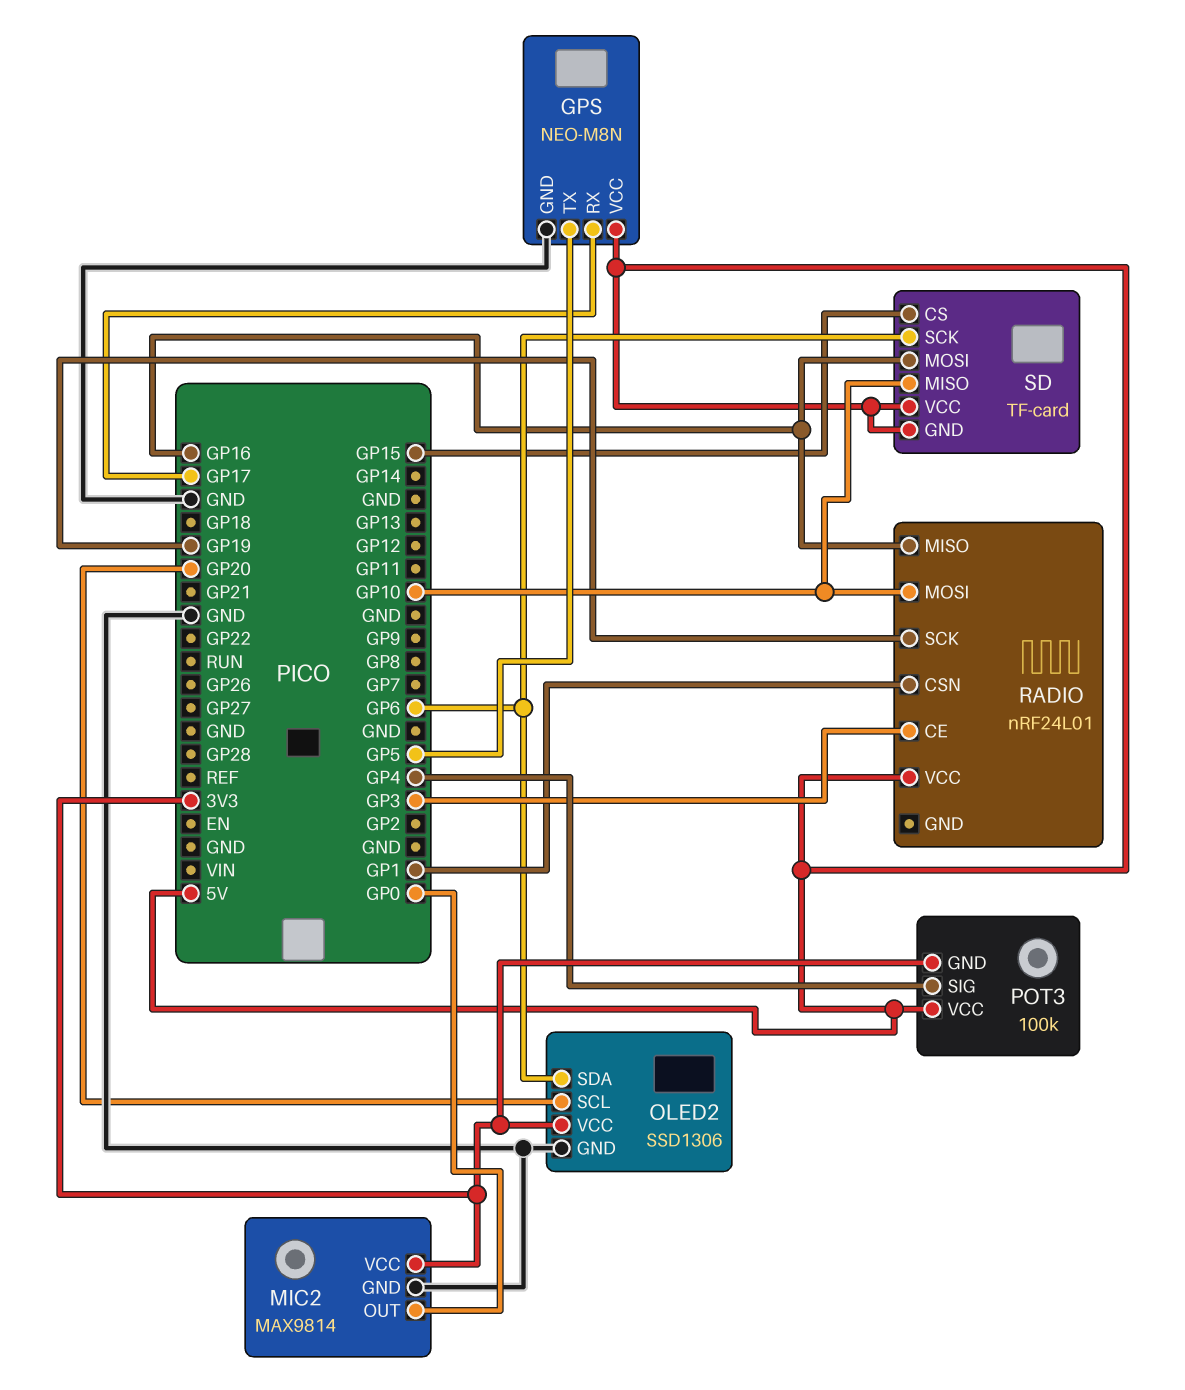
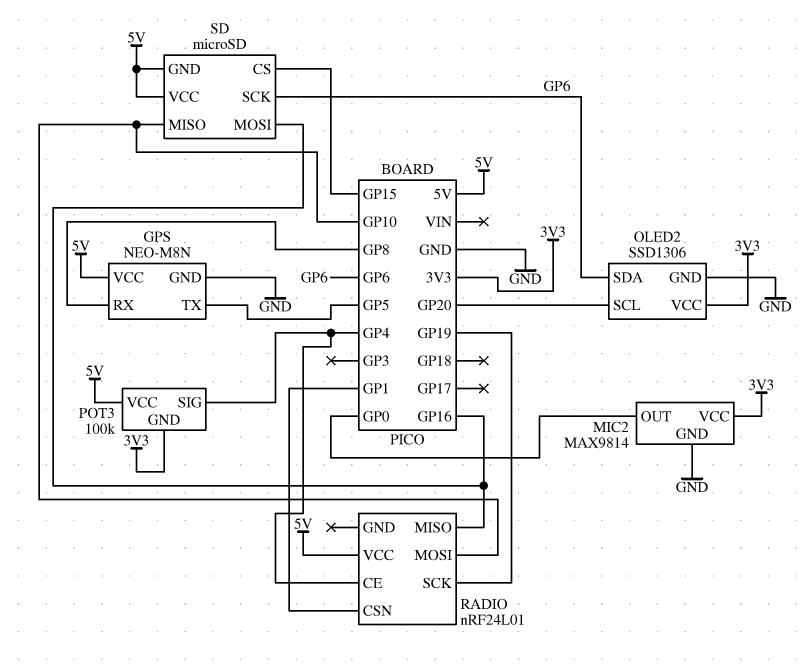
GPS pin RX: GP17 -> GP8
RADIO pin CE: GP3 -> GP4
SD: TF-card -> microSD

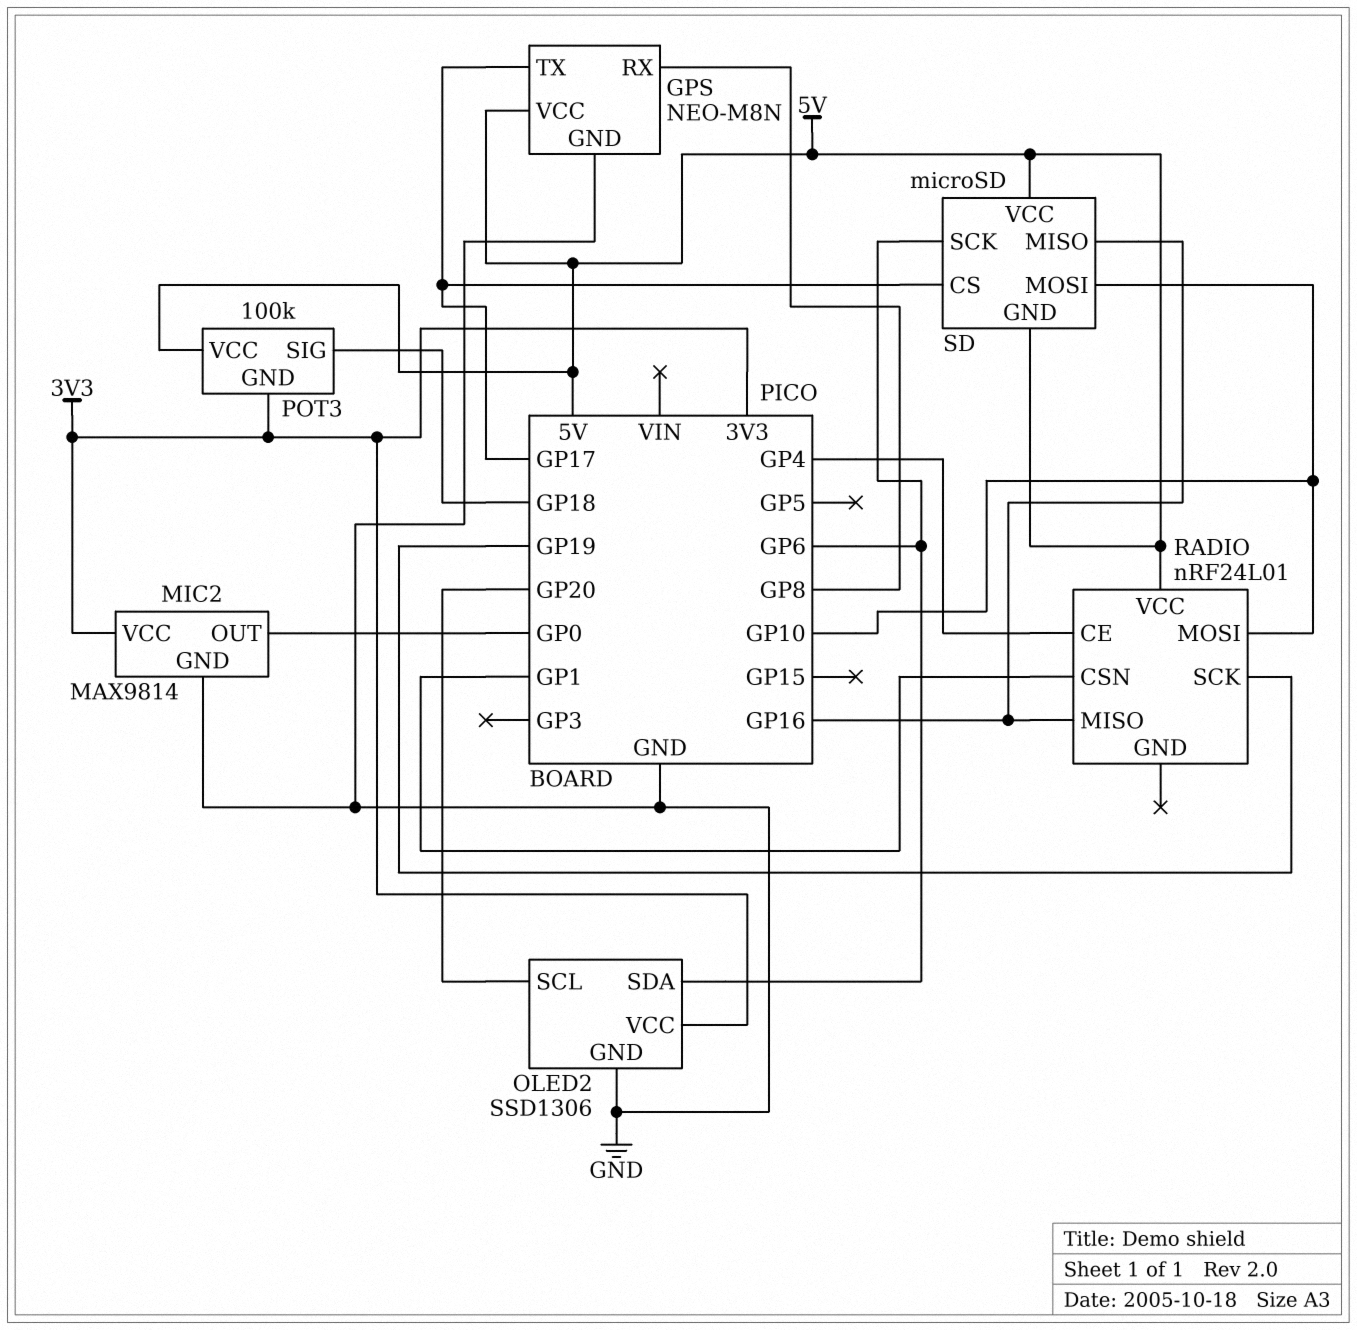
GPS pin TX: GP5 -> GP17
POT3 pin SIG: GP4 -> GP18
SD pin CS: GP15 -> GP17
SD pin MISO: GP10 -> GP16
SD pin MOSI: GP16 -> GP10

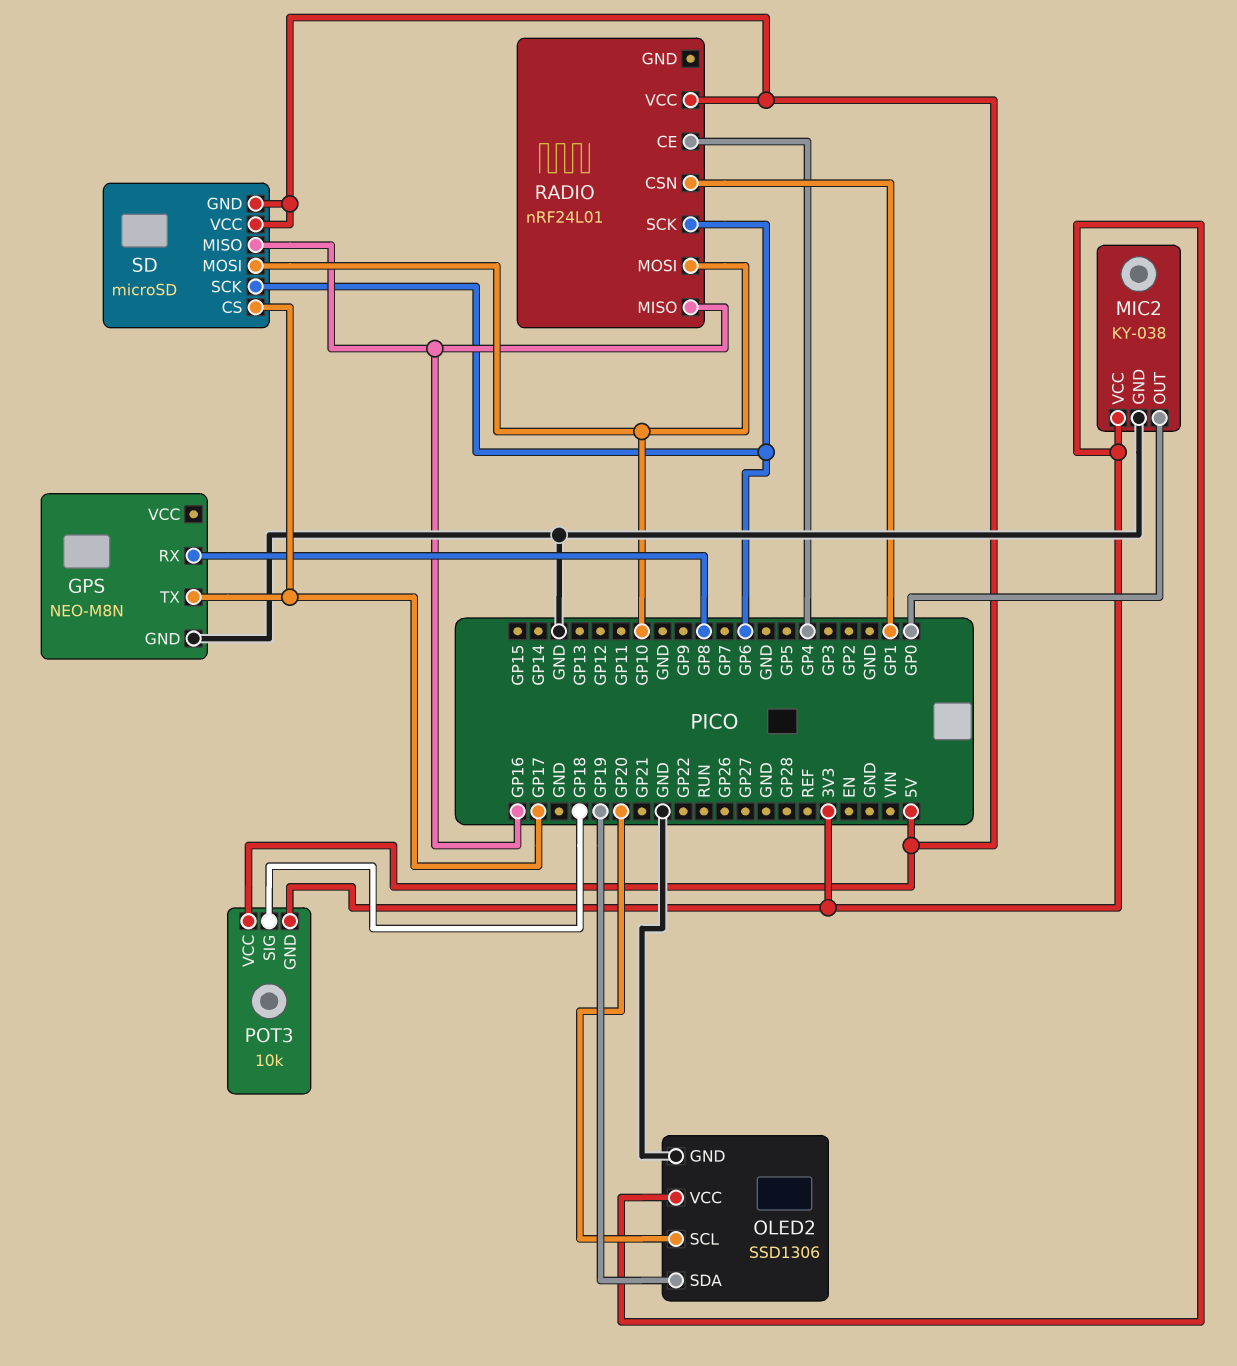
GPS pin VCC: 5V -> none
MIC2: MAX9814 -> KY-038
OLED2 pin SDA: GP6 -> GP19
POT3: 100k -> 10k
RADIO pin SCK: GP19 -> GP6

